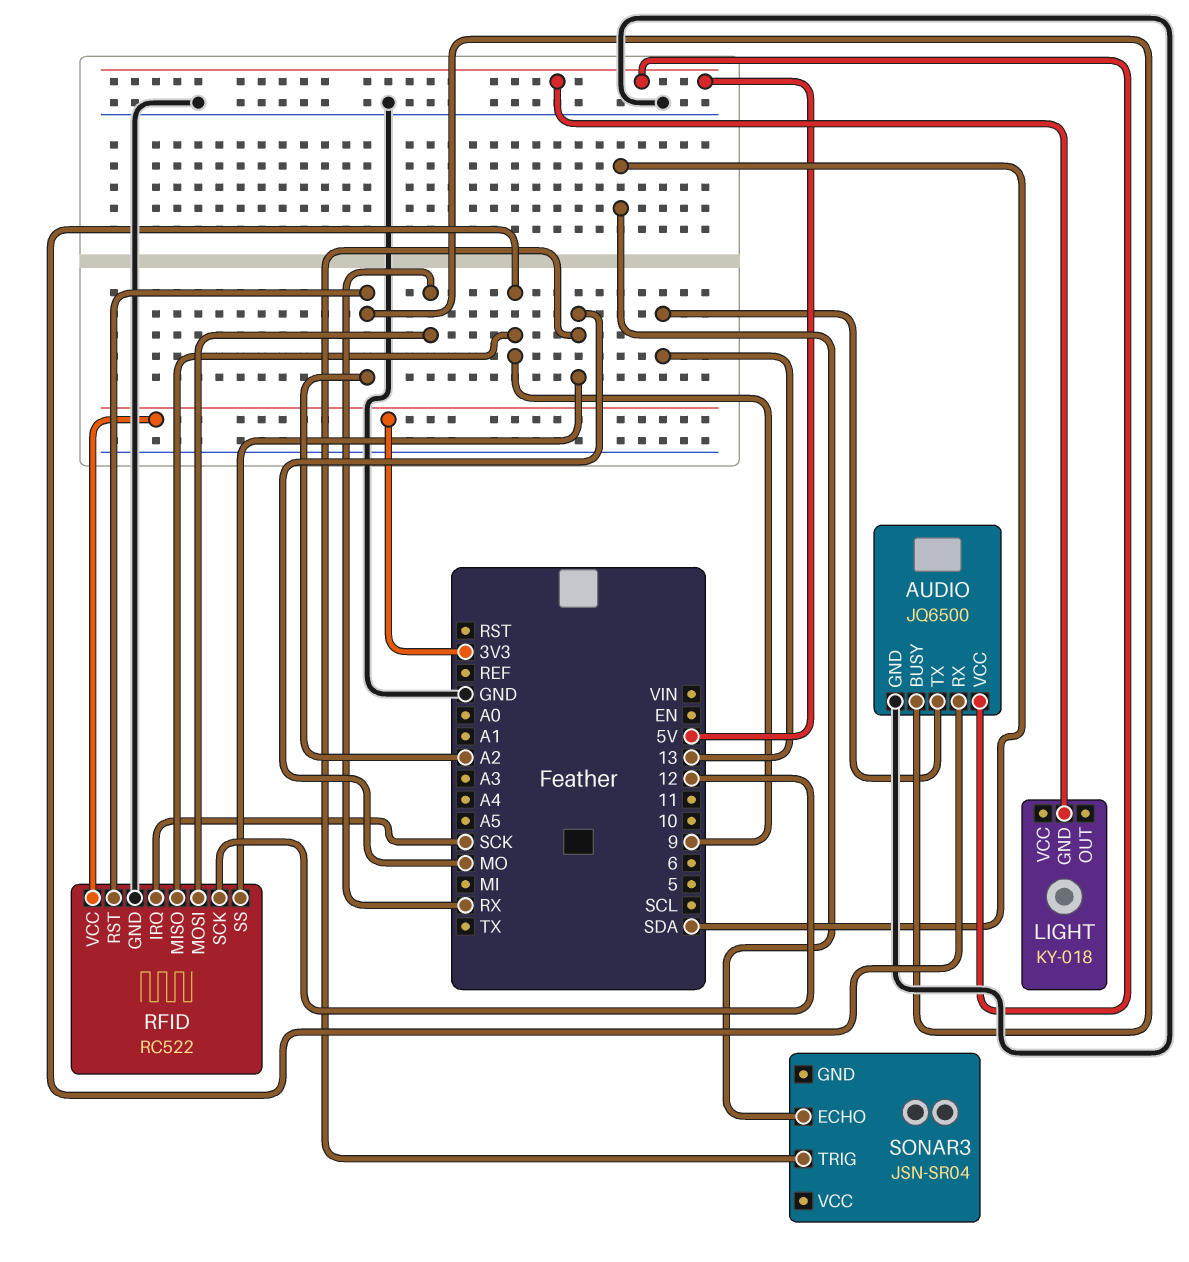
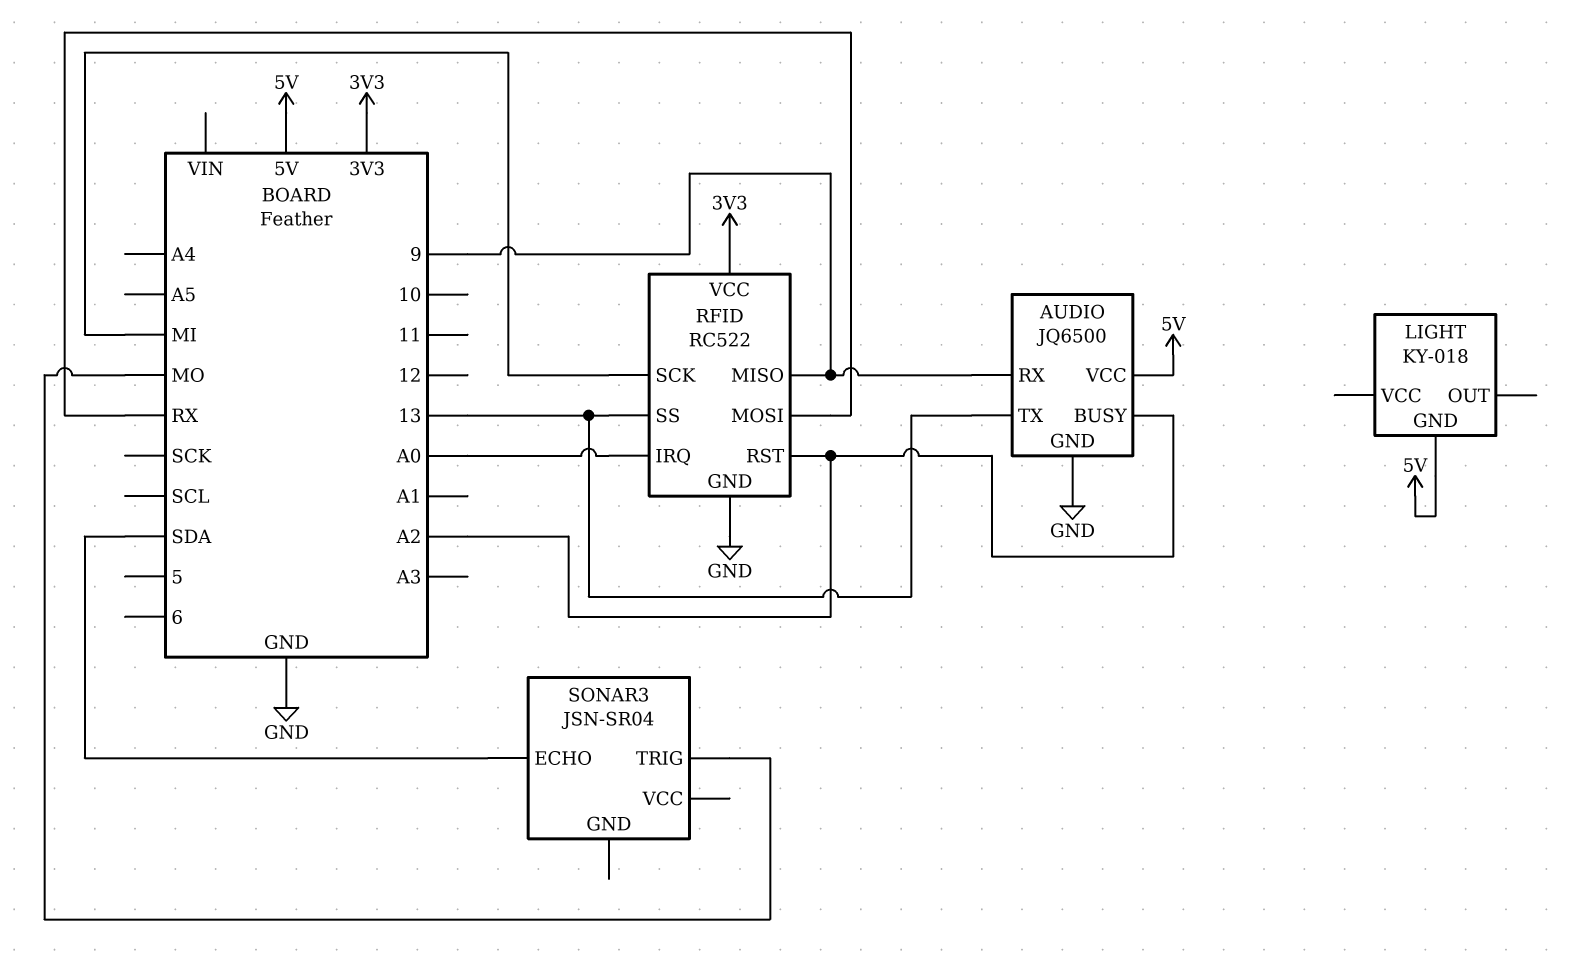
RFID pin IRQ: SCK -> A0
RFID pin SCK: 12 -> MI
RFID pin SS: MO -> 13

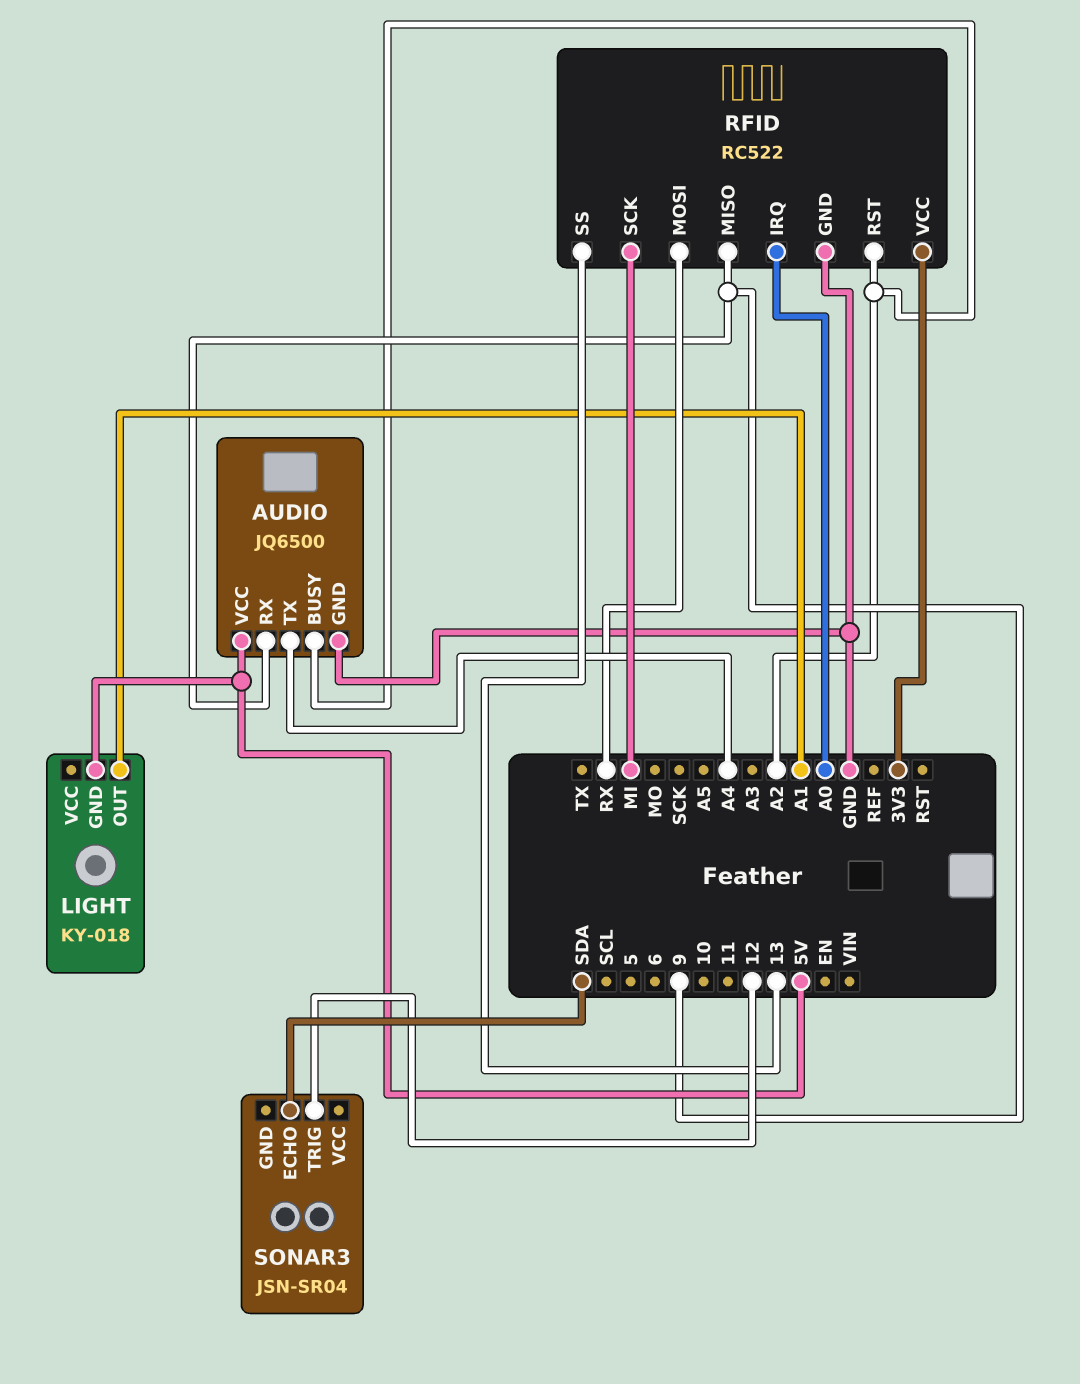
AUDIO pin TX: 13 -> A4
LIGHT pin OUT: none -> A1
SONAR3 pin TRIG: MO -> 12

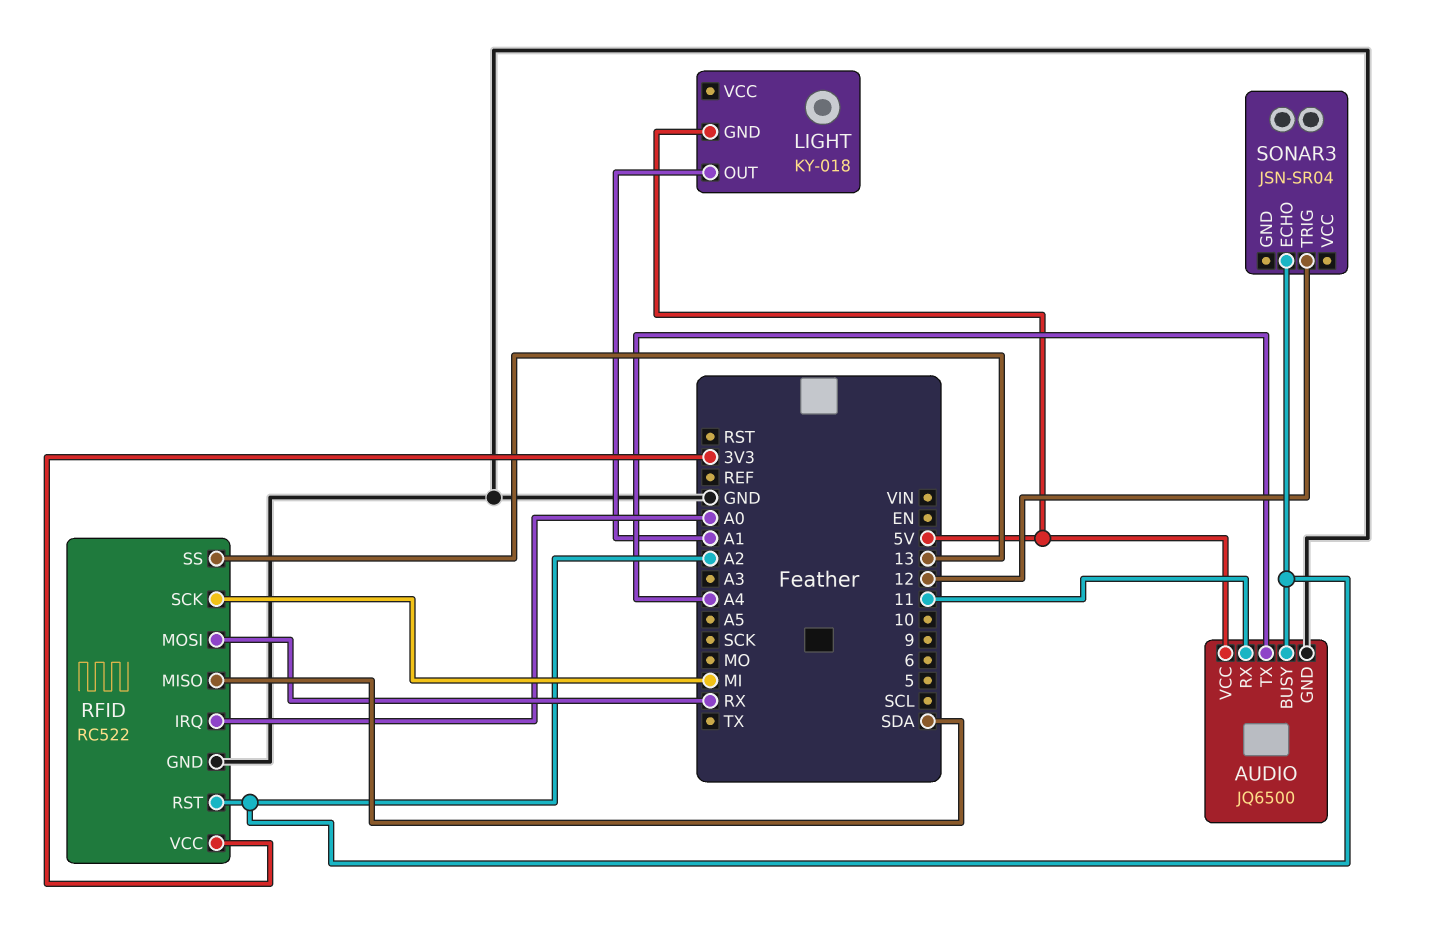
AUDIO pin RX: 9 -> 11
RFID pin MISO: 9 -> SDA
SONAR3 pin ECHO: SDA -> A2

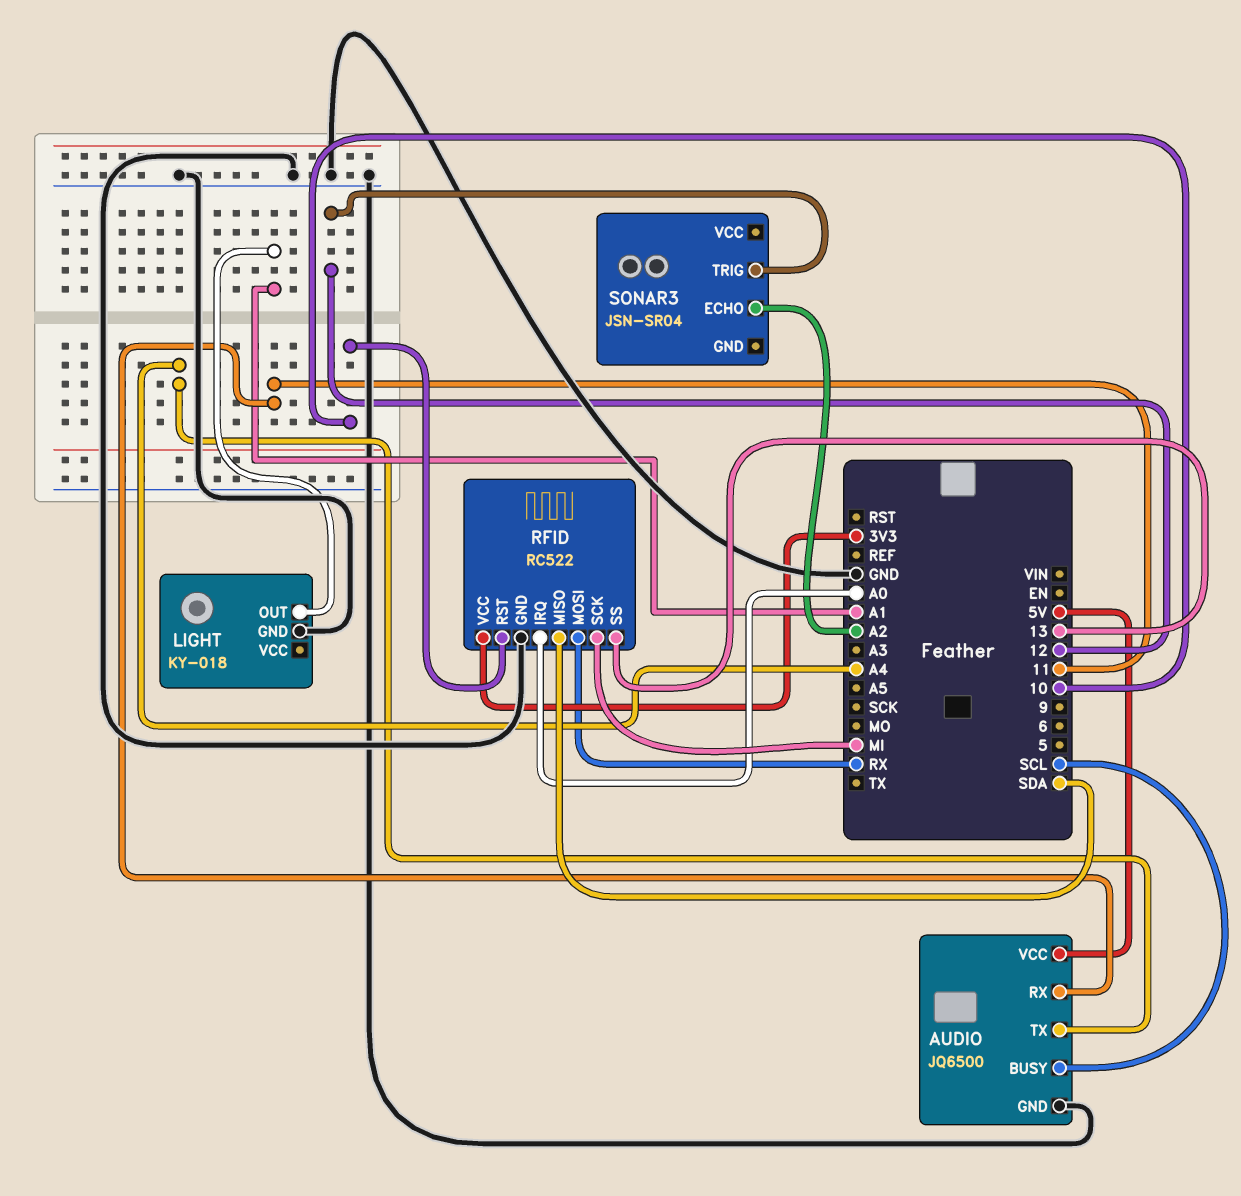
AUDIO pin BUSY: A2 -> SCL
LIGHT pin GND: 5V -> GND
RFID pin RST: A2 -> 10

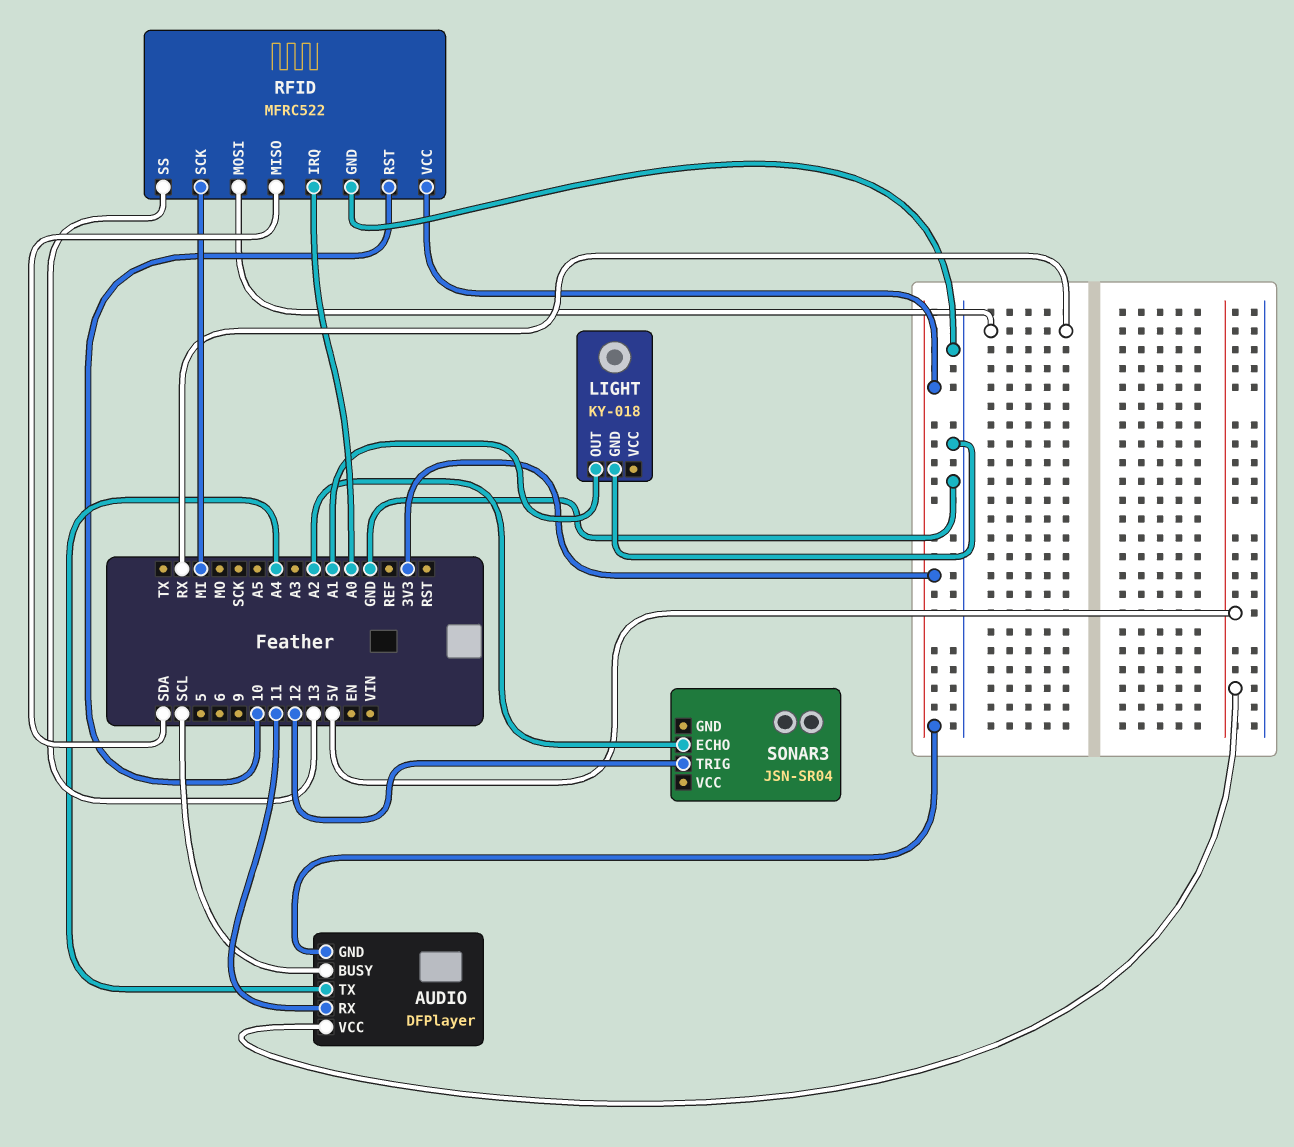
AUDIO: JQ6500 -> DFPlayer
AUDIO pin GND: GND -> 3V3
RFID: RC522 -> MFRC522

